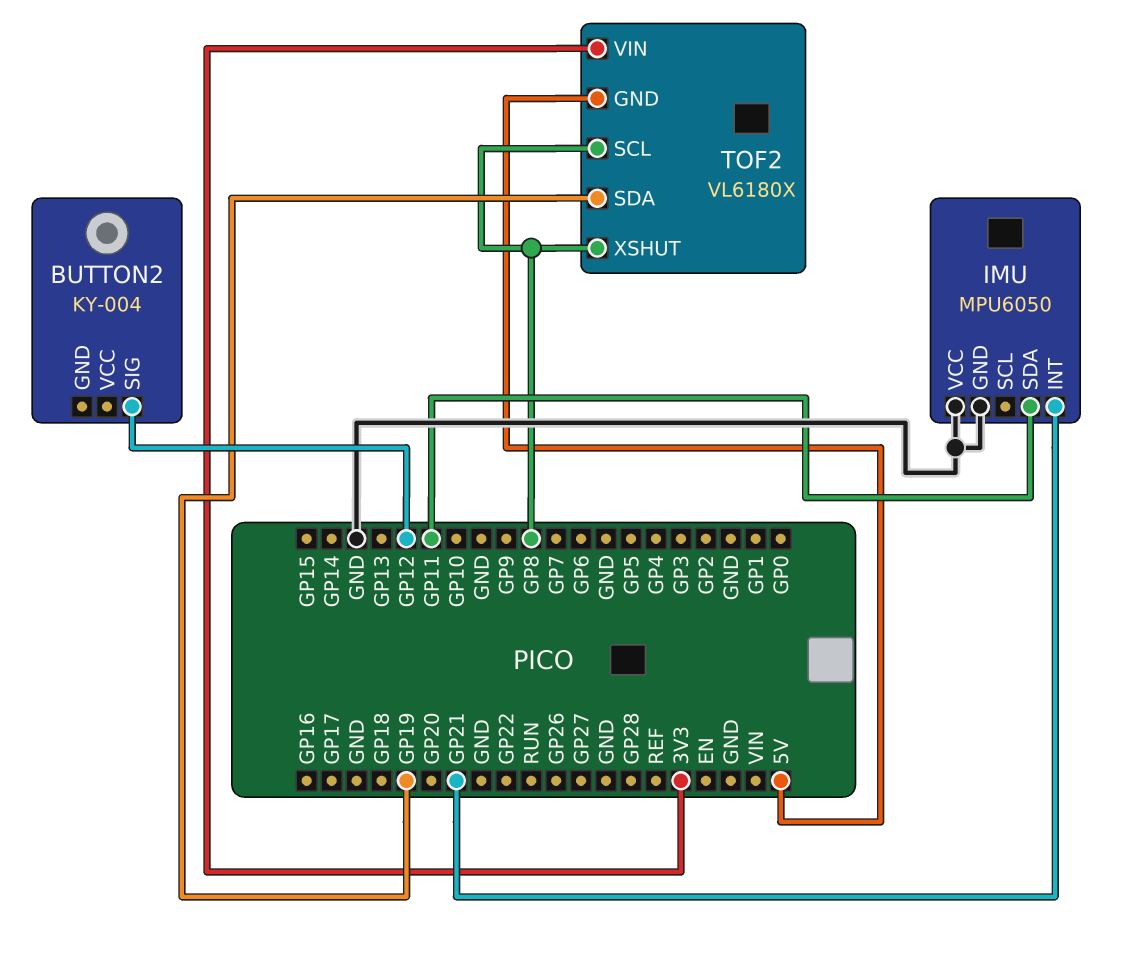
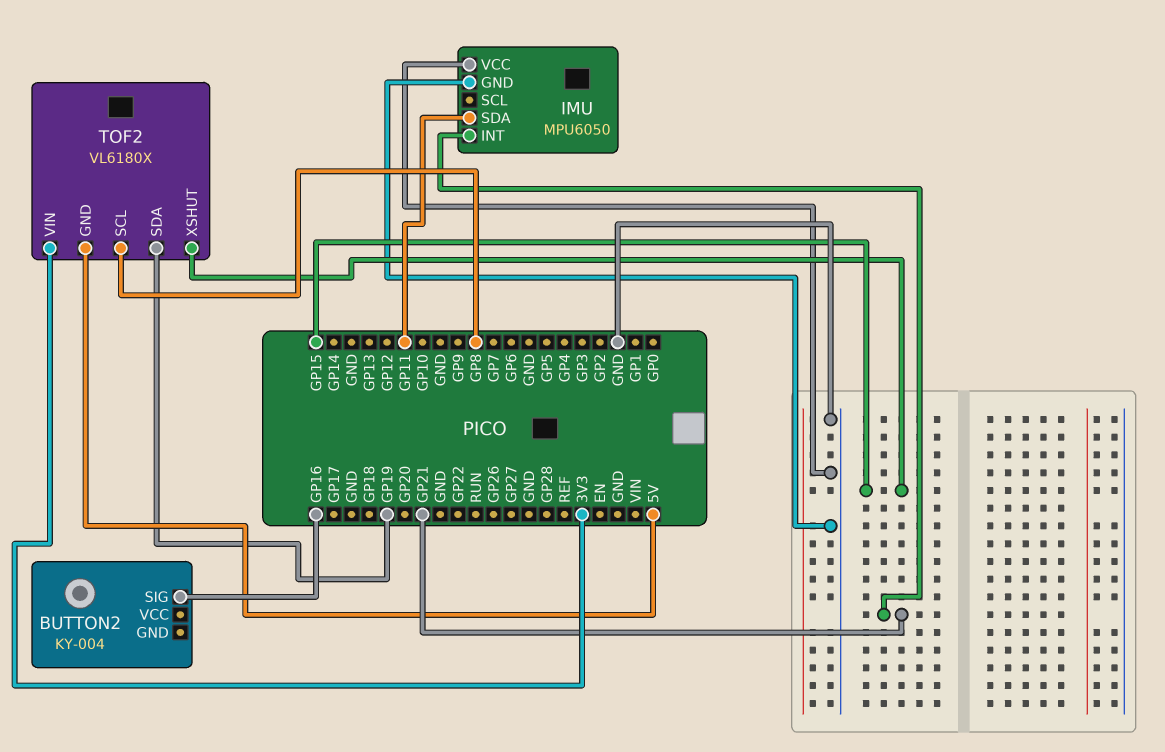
BUTTON2 pin SIG: GP12 -> GP16
TOF2 pin XSHUT: GP8 -> GP15

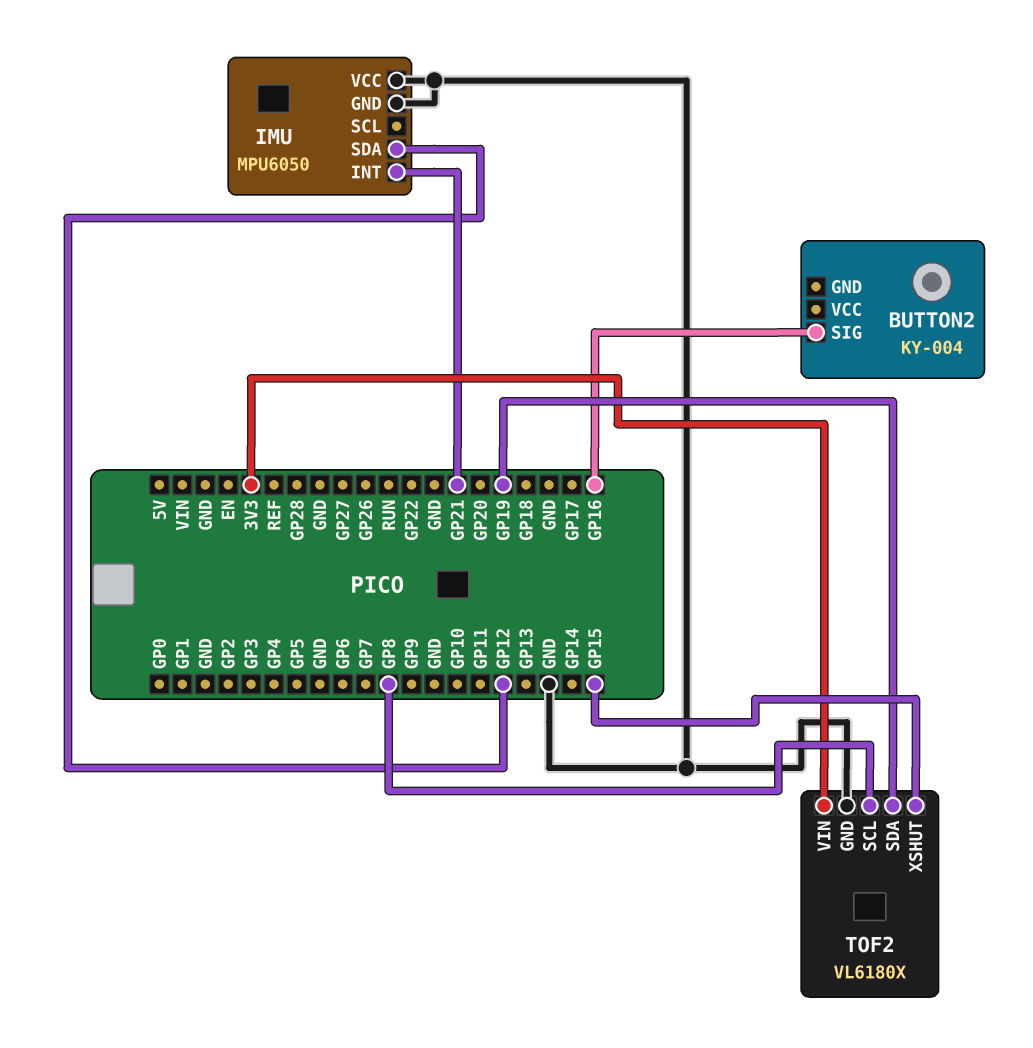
IMU pin SDA: GP11 -> GP12
TOF2 pin GND: 5V -> GND

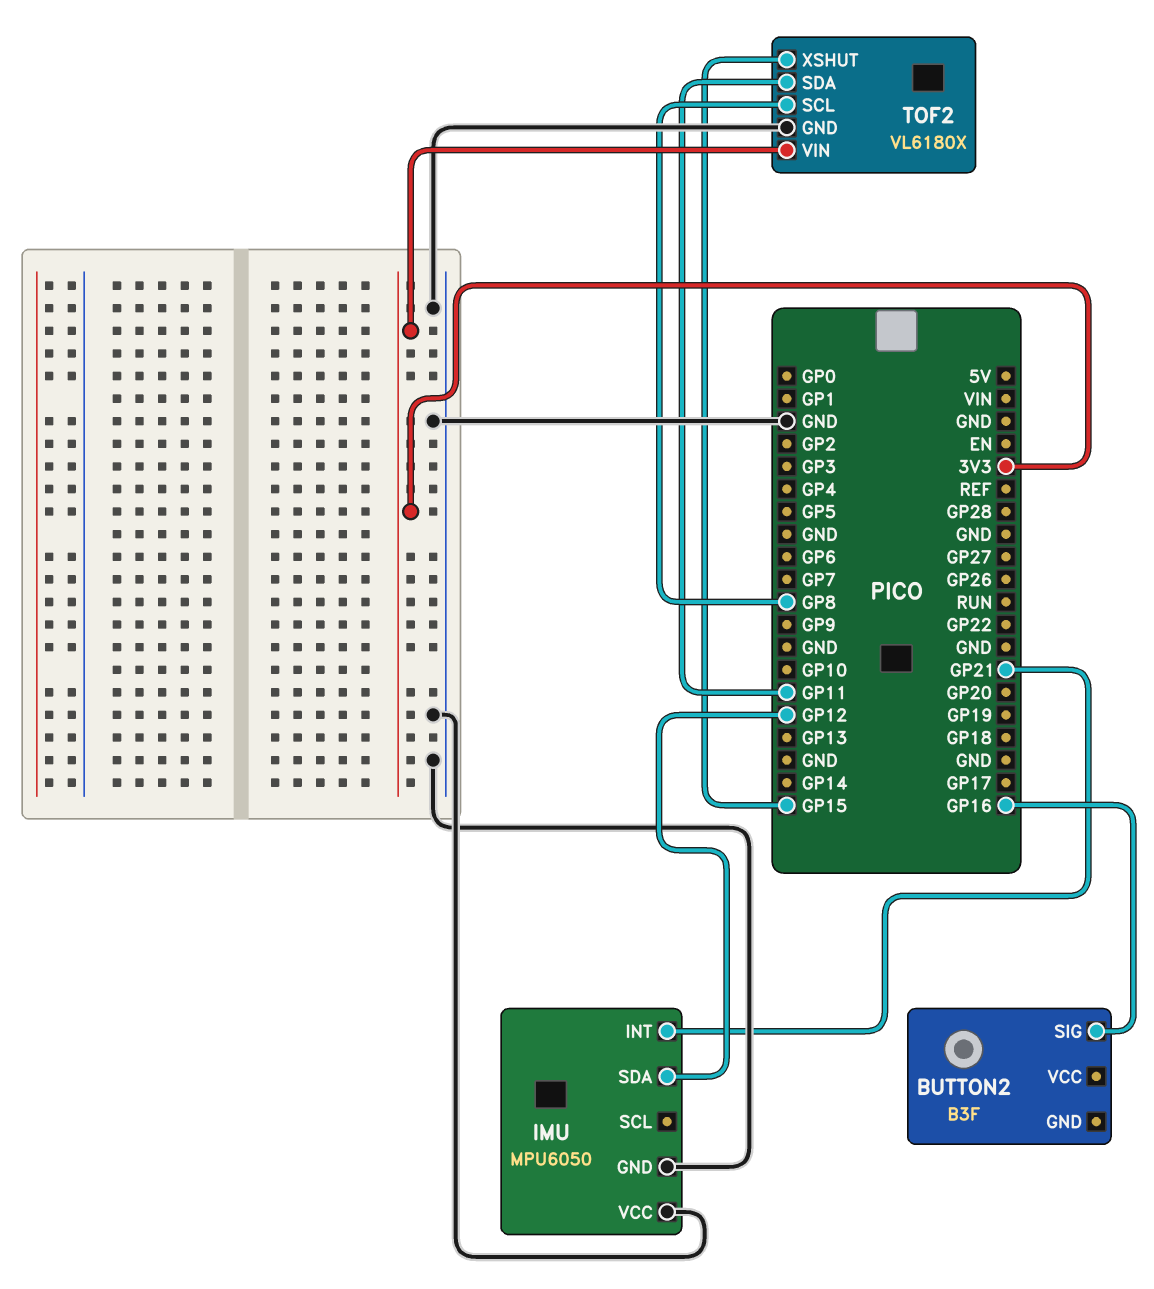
BUTTON2: KY-004 -> B3F
TOF2 pin SDA: GP19 -> GP11

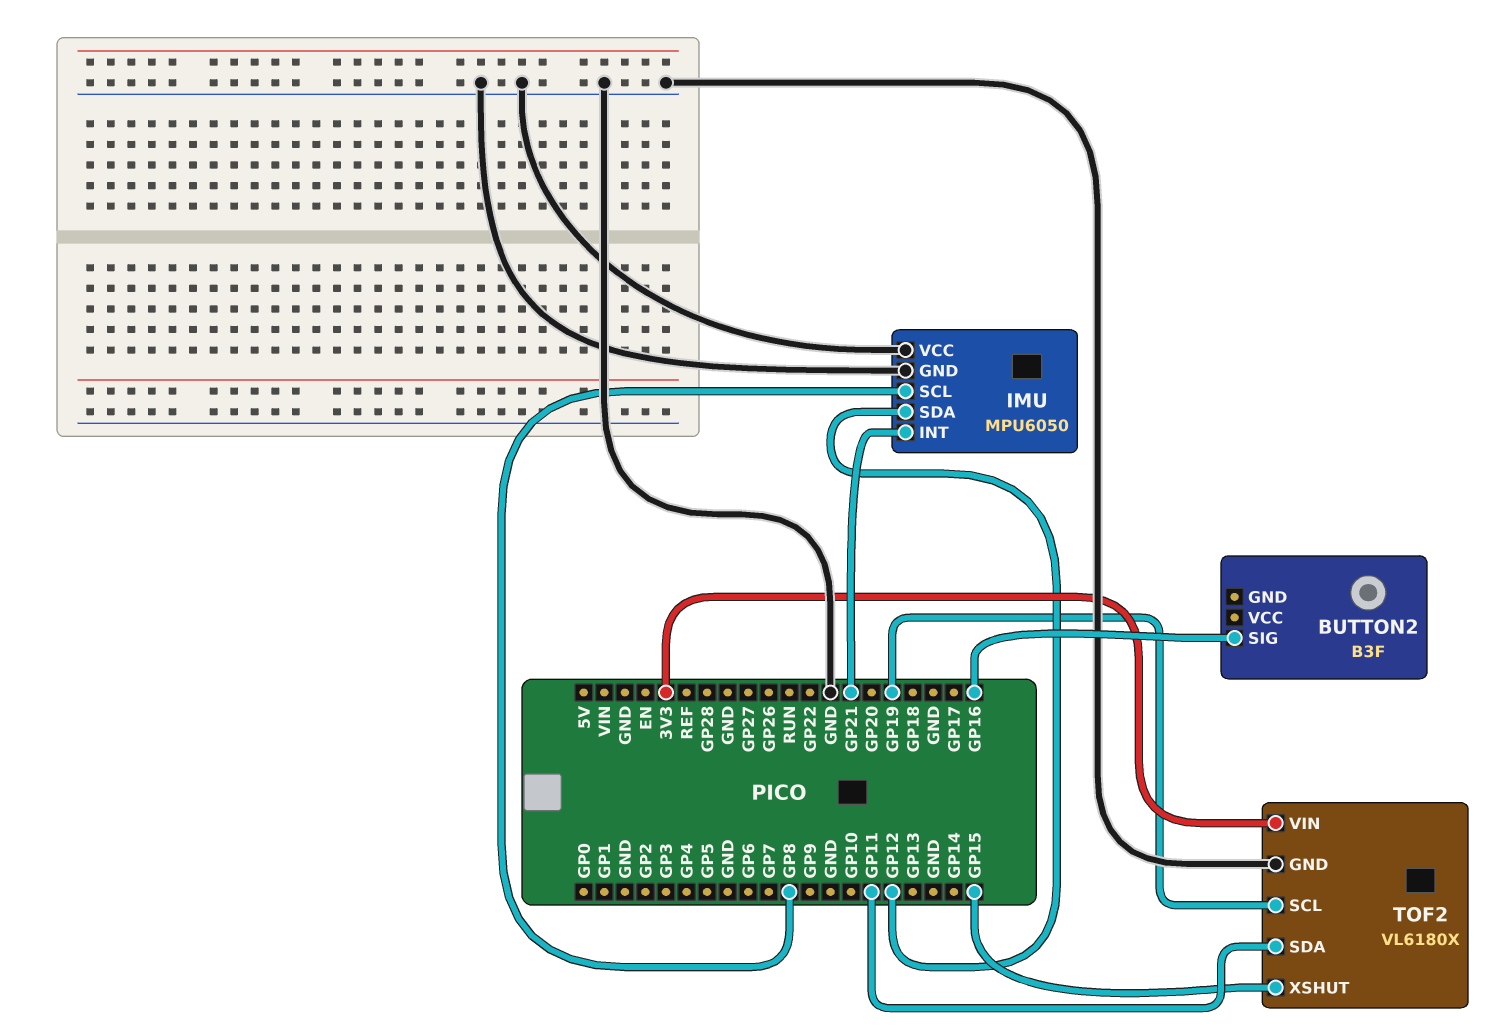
IMU pin SCL: none -> GP8
TOF2 pin SCL: GP8 -> GP19

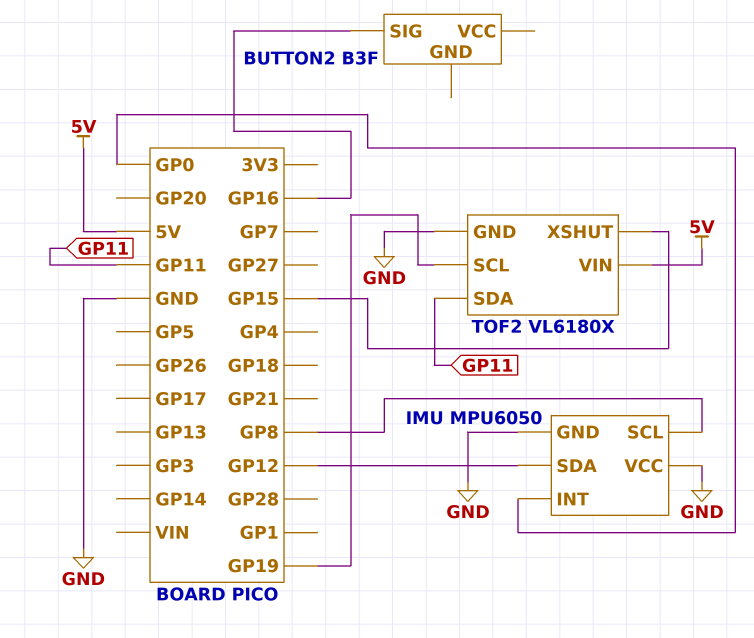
IMU pin INT: GP21 -> GP0
TOF2 pin VIN: 3V3 -> 5V

